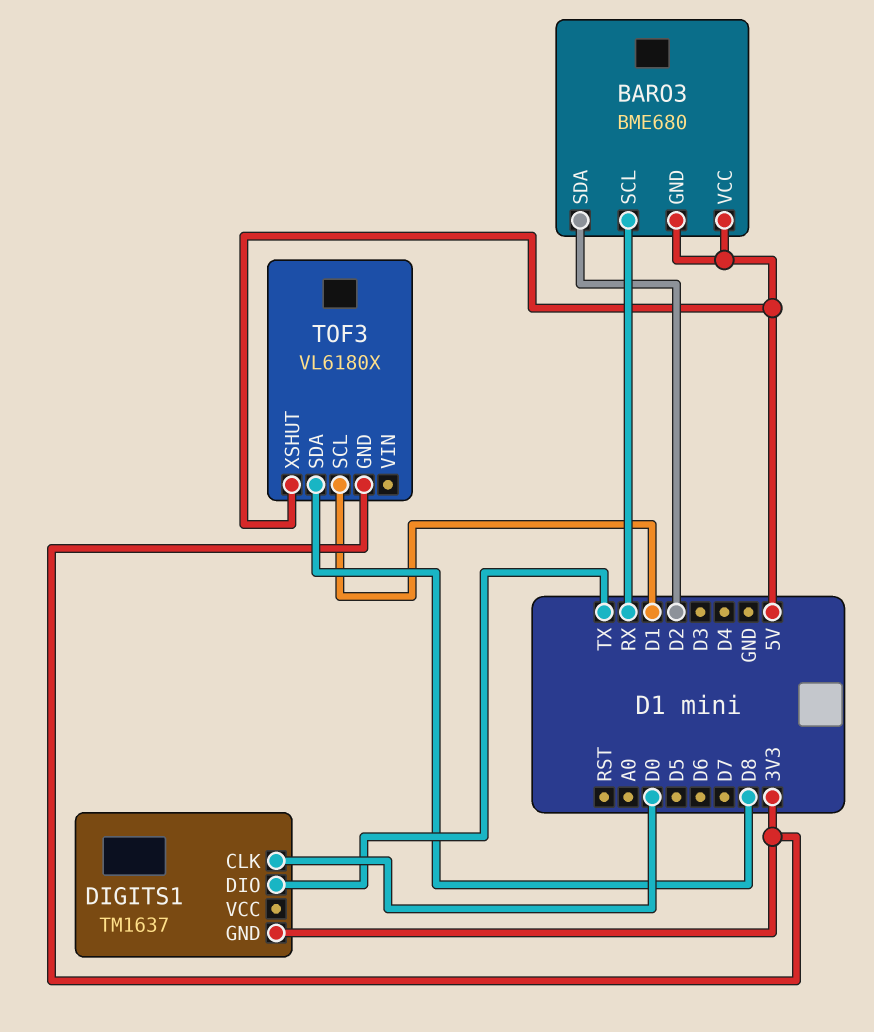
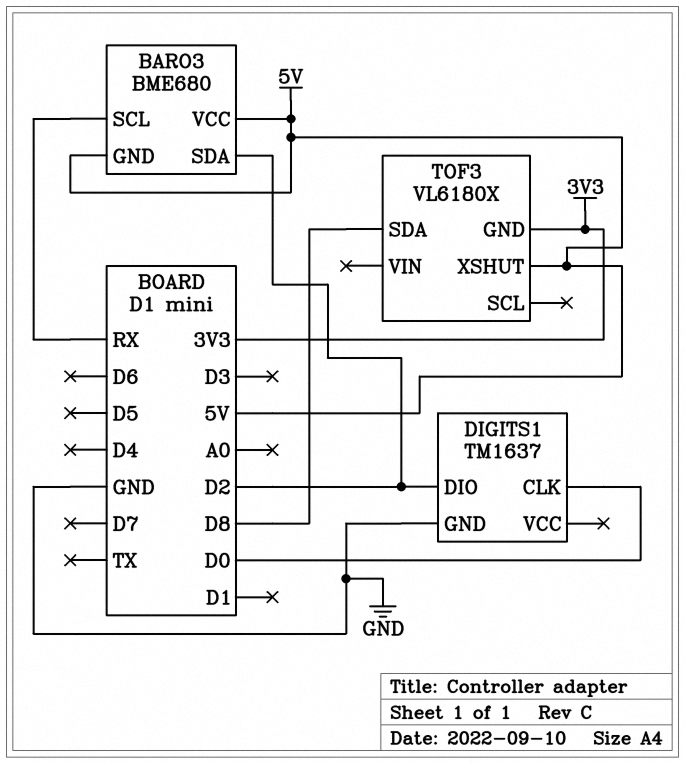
DIGITS1 pin DIO: TX -> D2
DIGITS1 pin GND: 3V3 -> GND
TOF3 pin SCL: D1 -> none

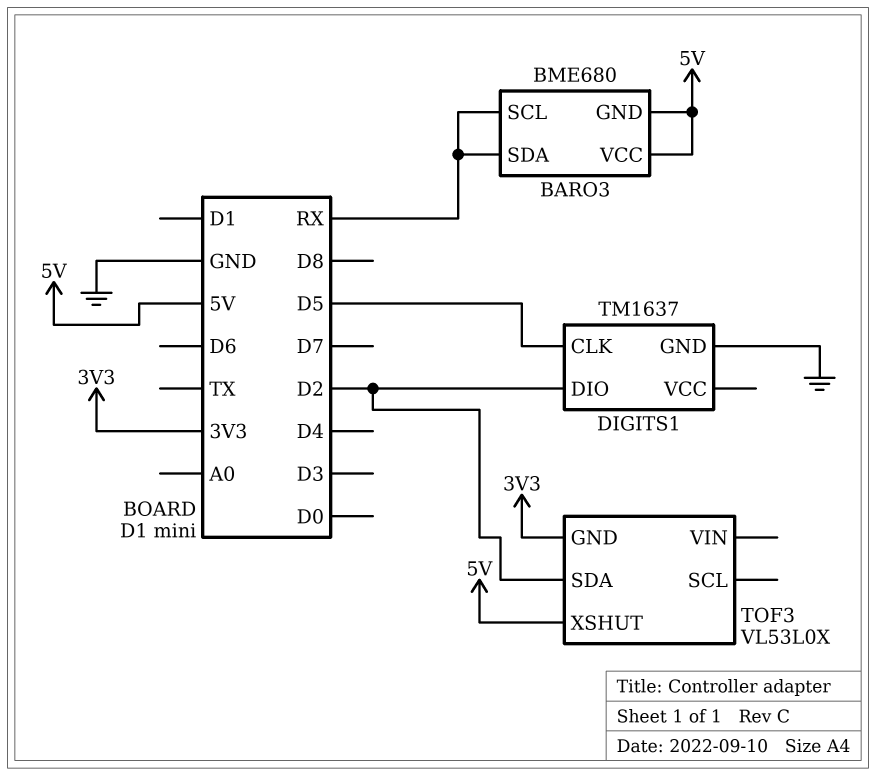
BARO3 pin SDA: D2 -> RX
DIGITS1 pin CLK: D0 -> D5
TOF3: VL6180X -> VL53L0X
TOF3 pin SDA: D8 -> D2

